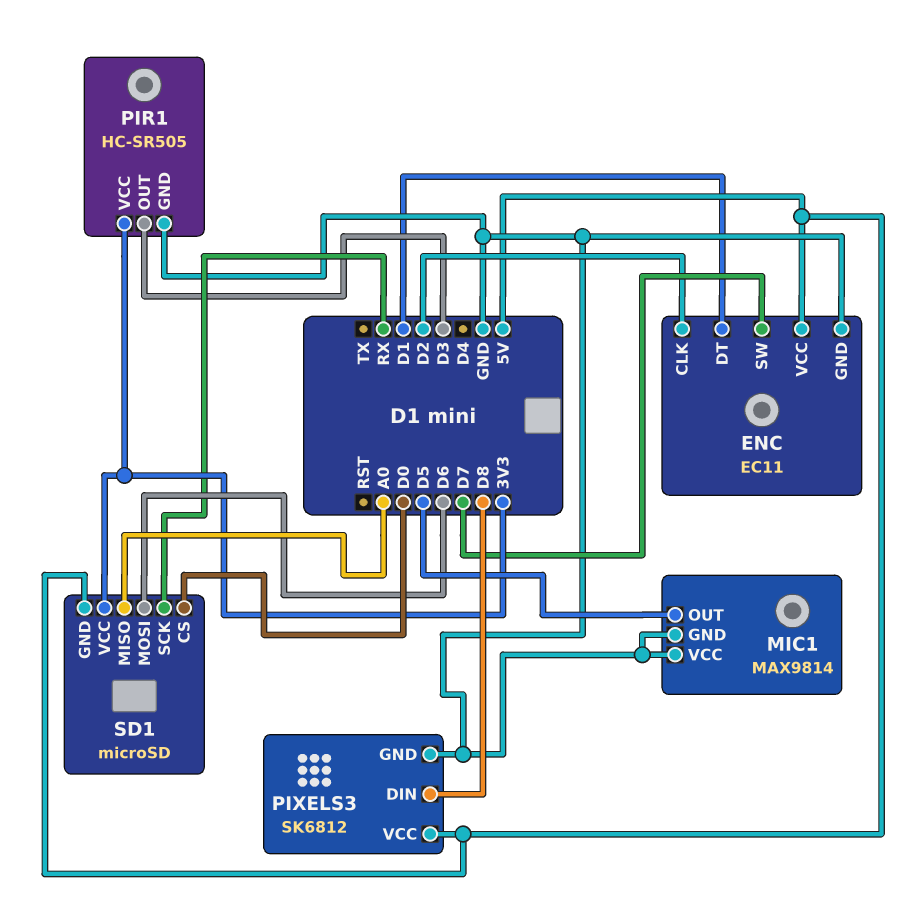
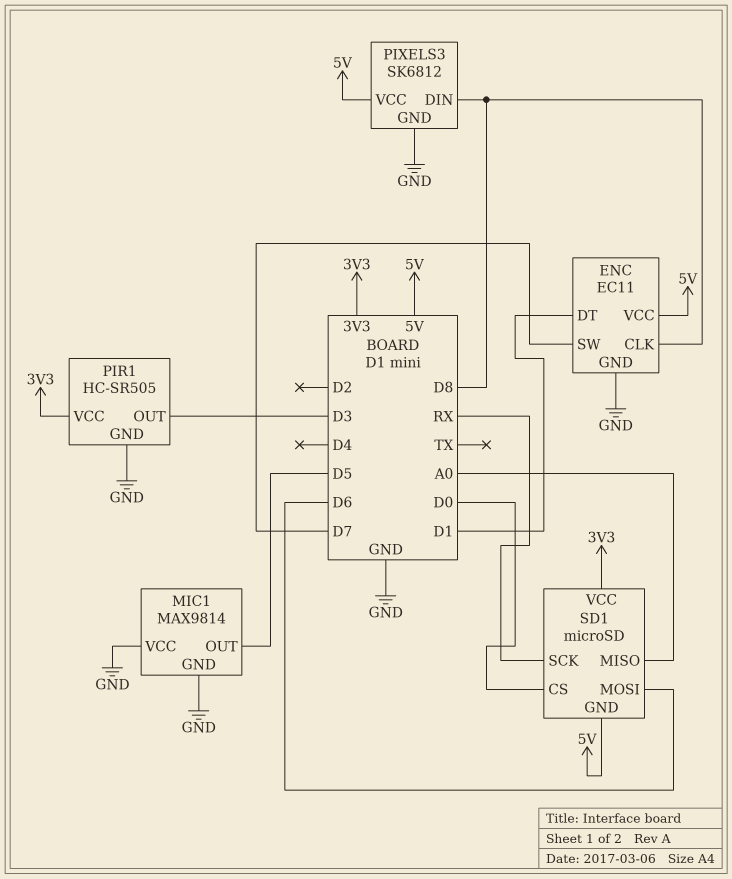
ENC pin CLK: D2 -> D8

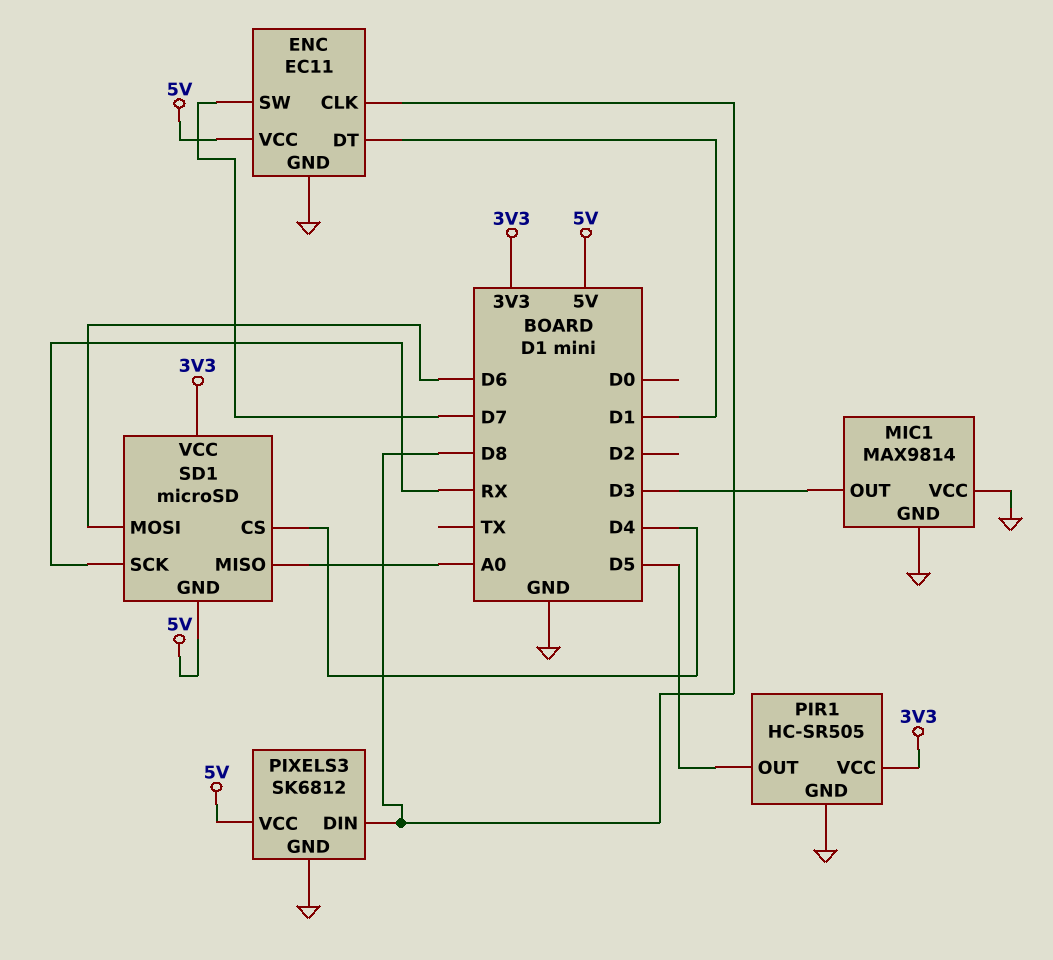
MIC1 pin OUT: D5 -> D3
PIR1 pin OUT: D3 -> D5
SD1 pin CS: D0 -> D4

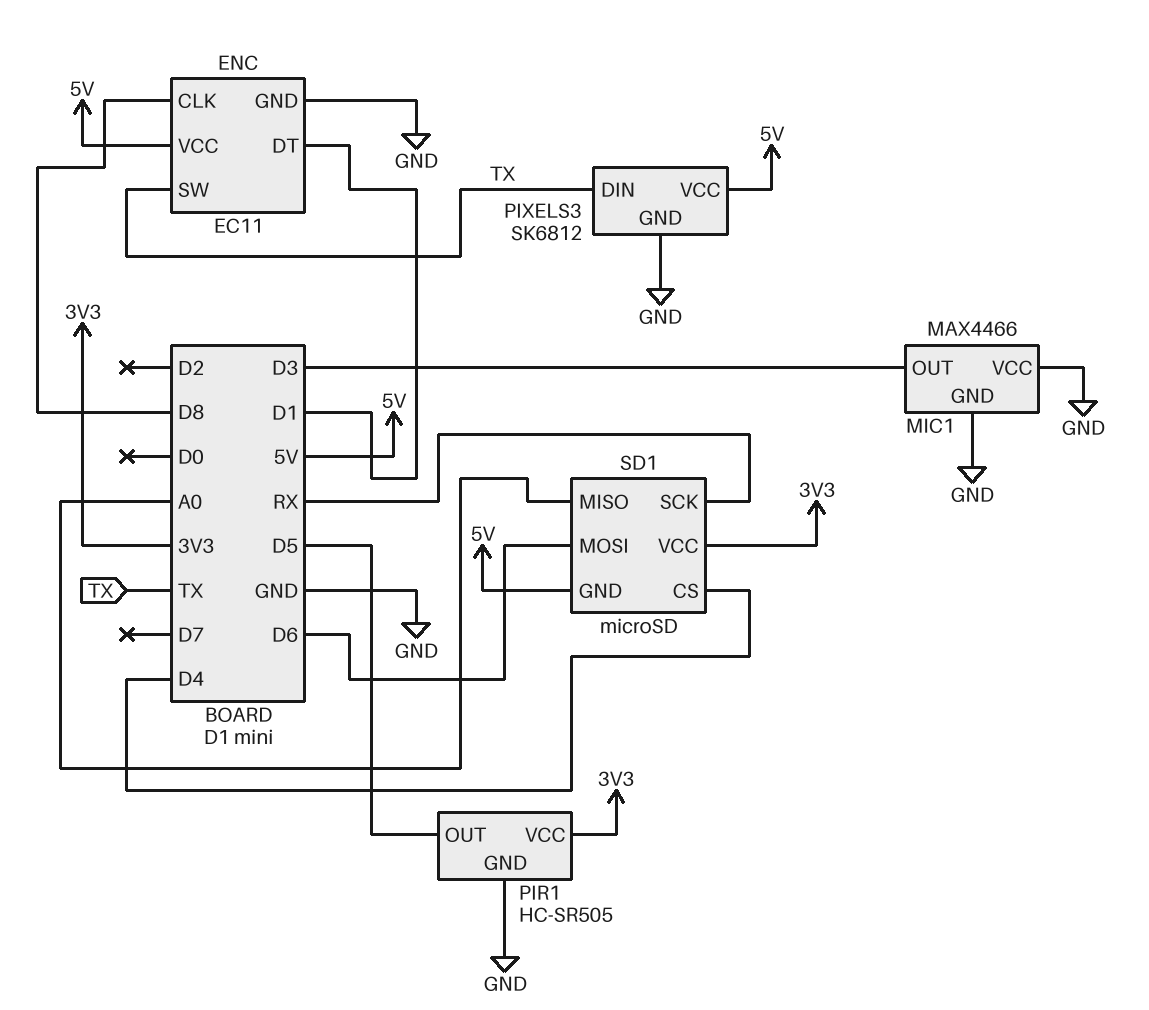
ENC pin SW: D7 -> TX
MIC1: MAX9814 -> MAX4466
PIXELS3 pin DIN: D8 -> TX

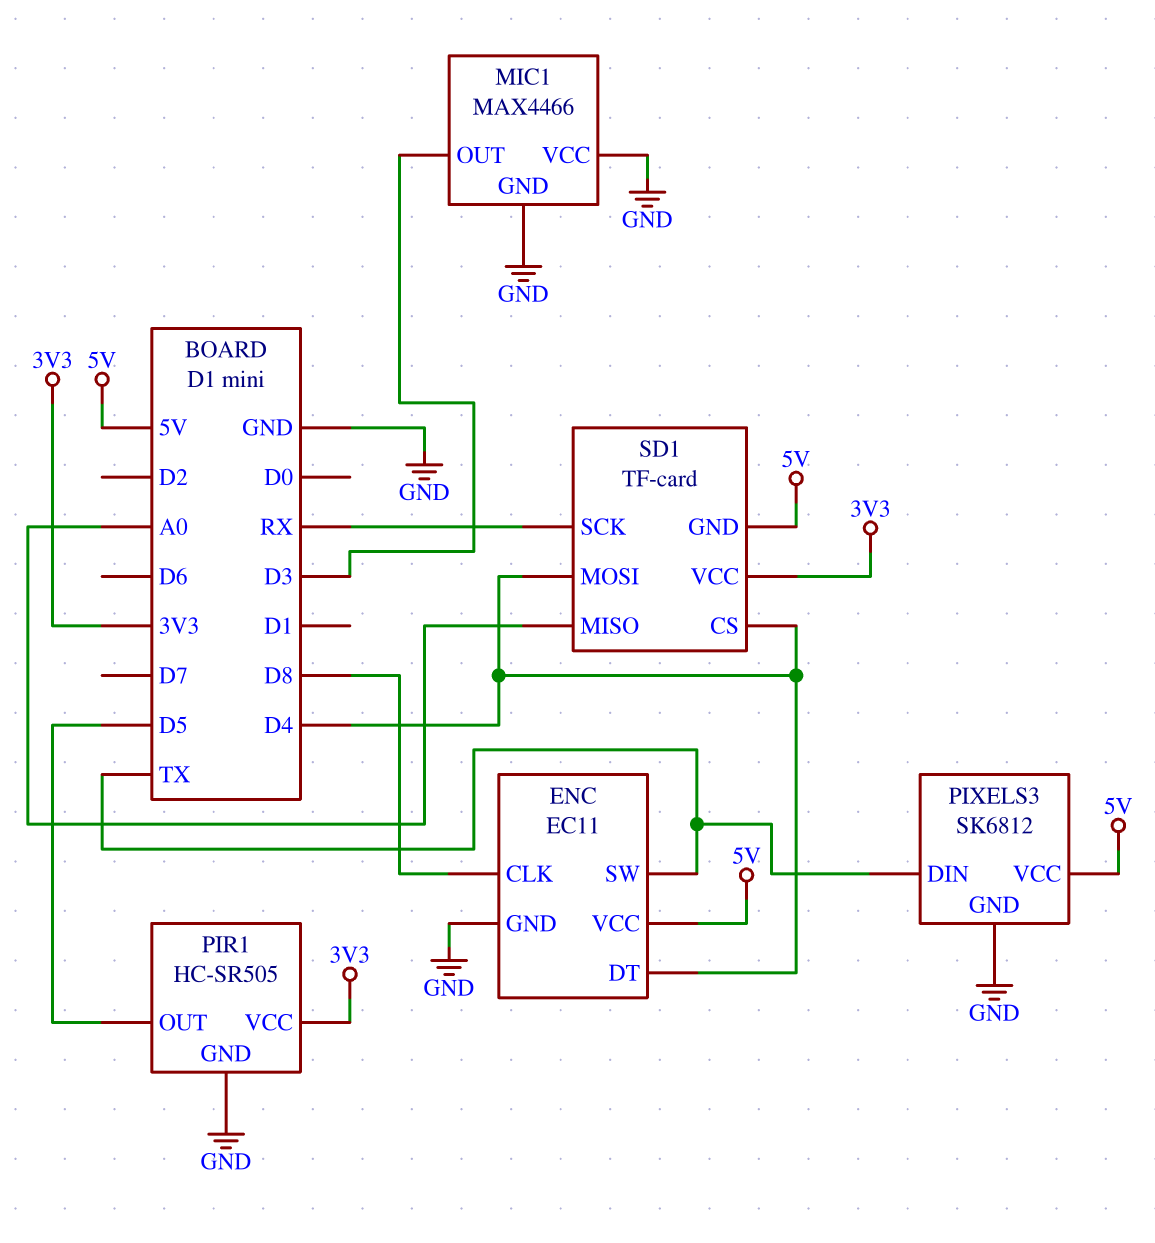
ENC pin DT: D1 -> D4
SD1: microSD -> TF-card
SD1 pin MOSI: D6 -> D4

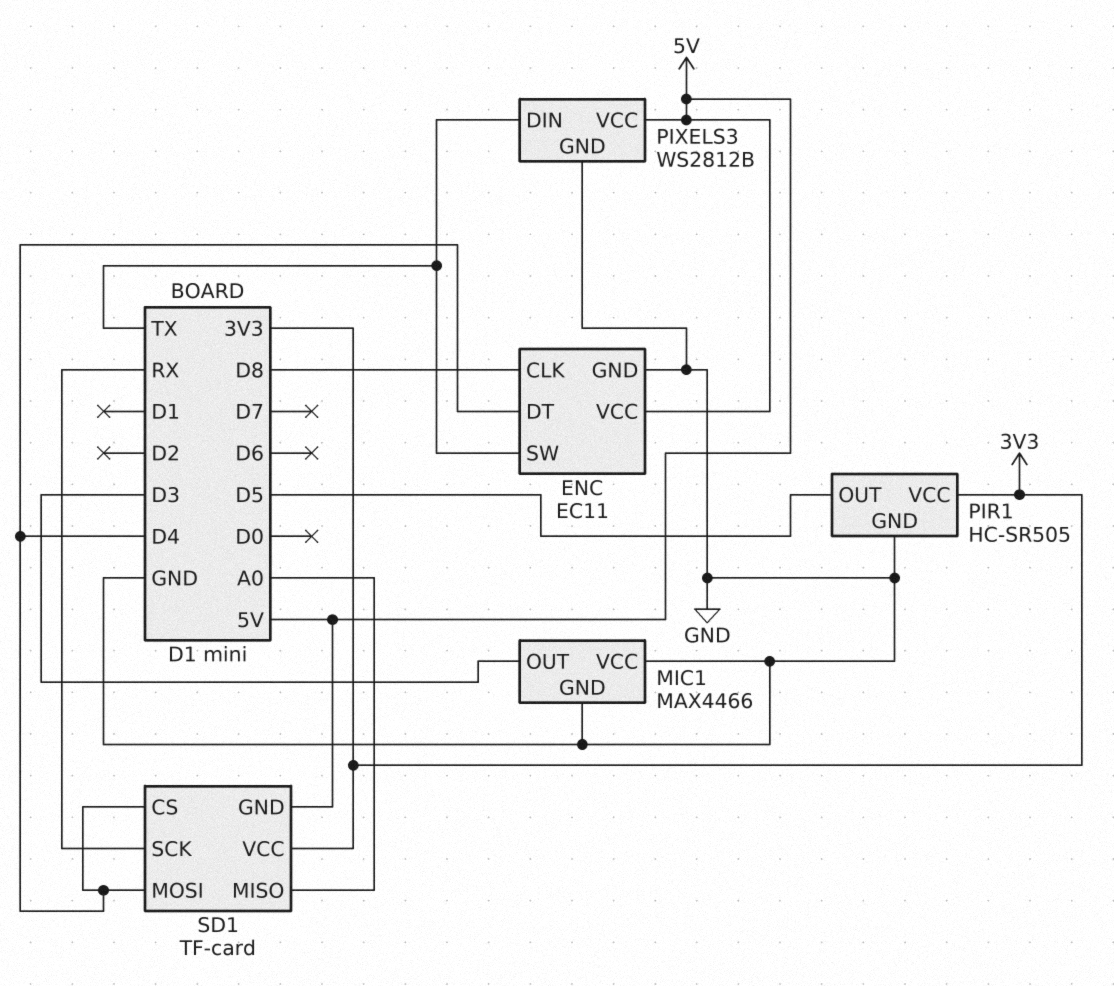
PIXELS3: SK6812 -> WS2812B

